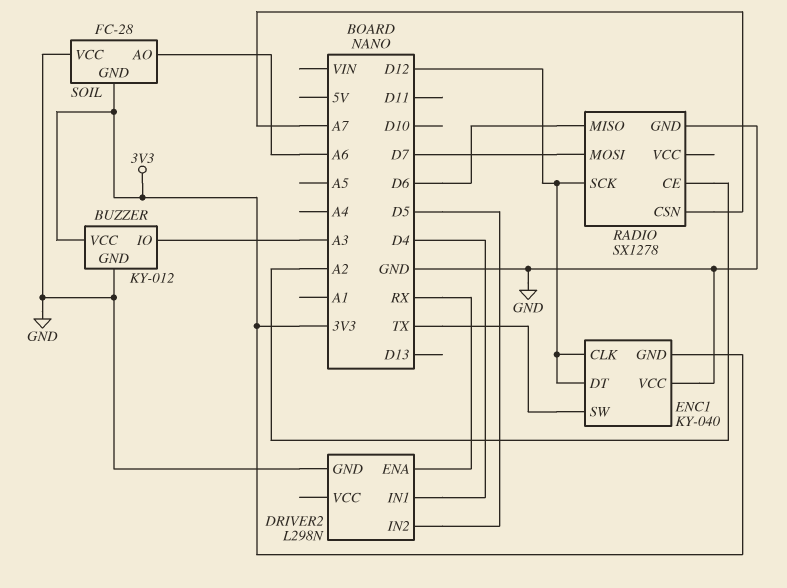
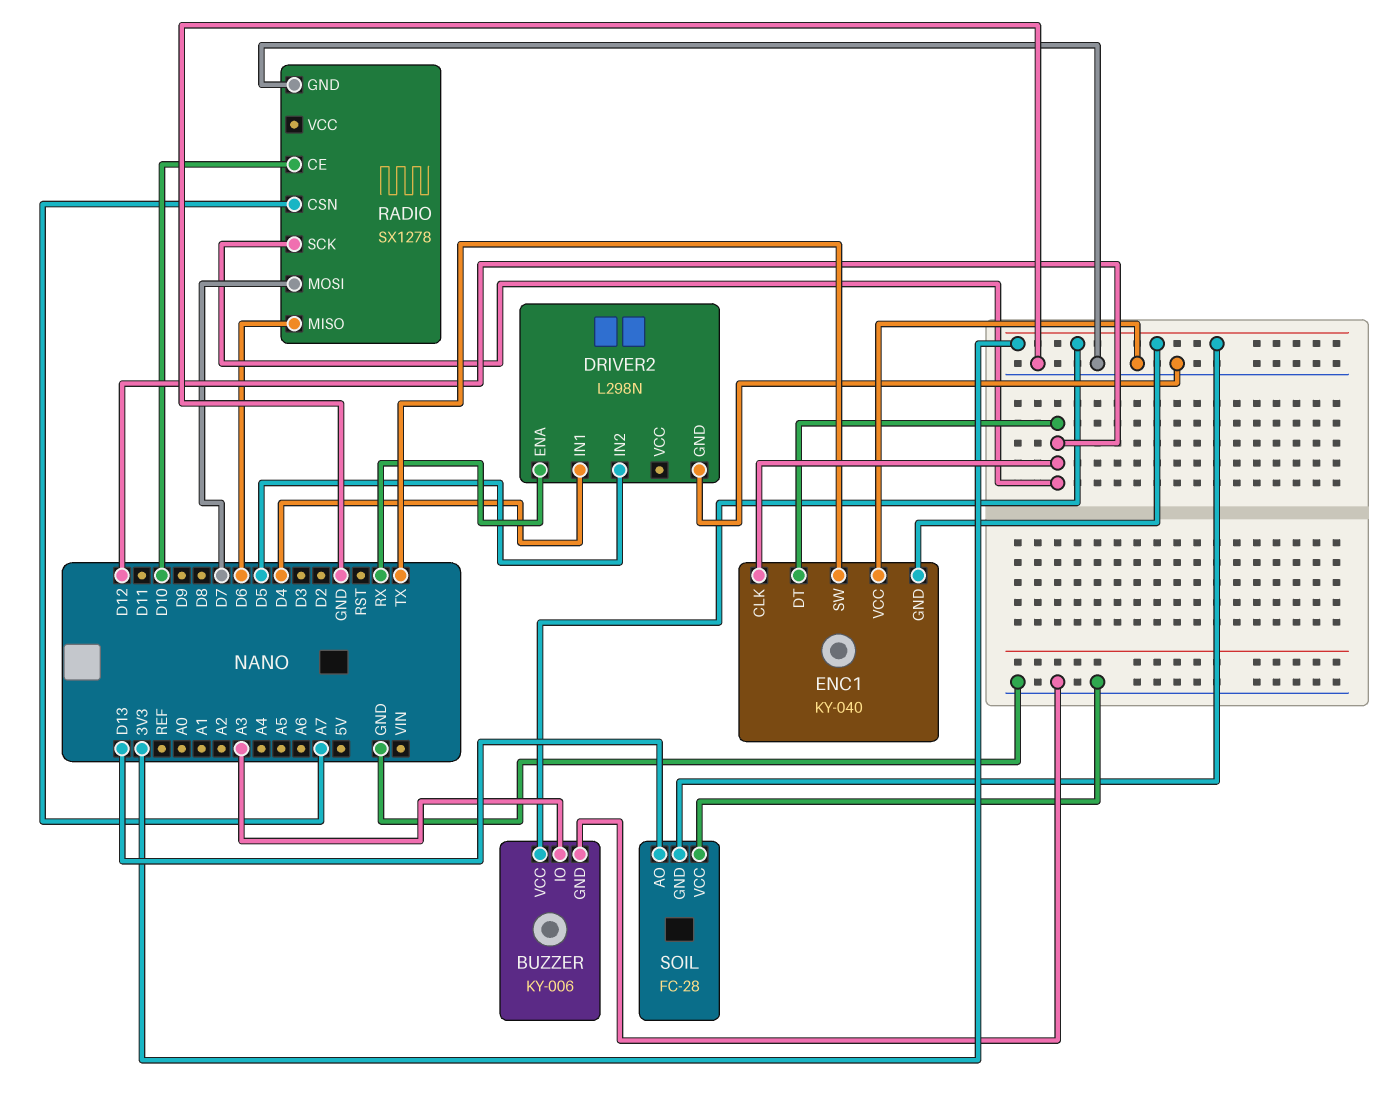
BUZZER: KY-012 -> KY-006
RADIO pin CE: A2 -> D10
SOIL pin AO: A6 -> D13

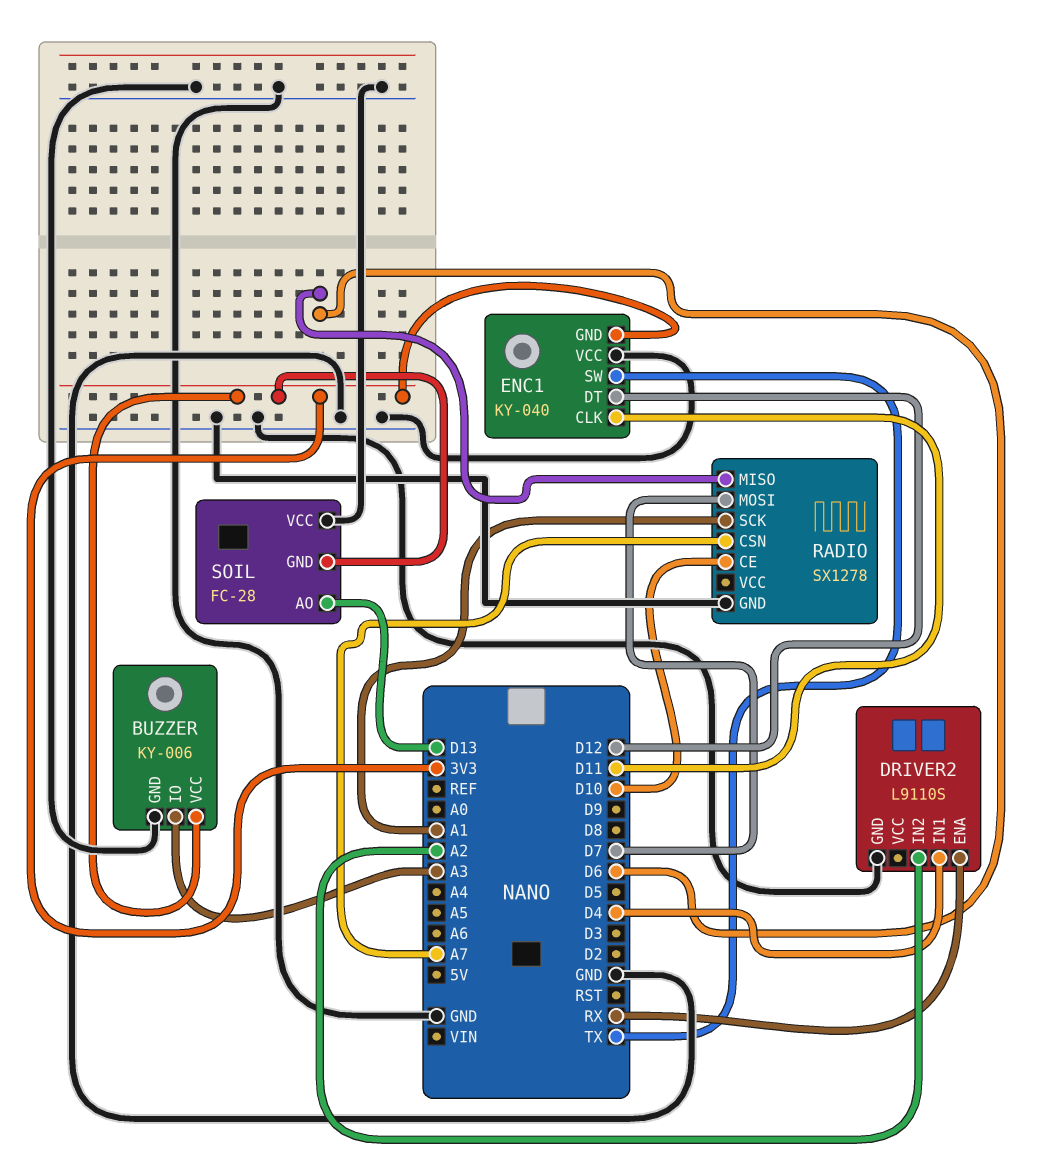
DRIVER2: L298N -> L9110S
DRIVER2 pin IN2: D5 -> A2
ENC1 pin CLK: D12 -> D11
RADIO pin SCK: D12 -> A1

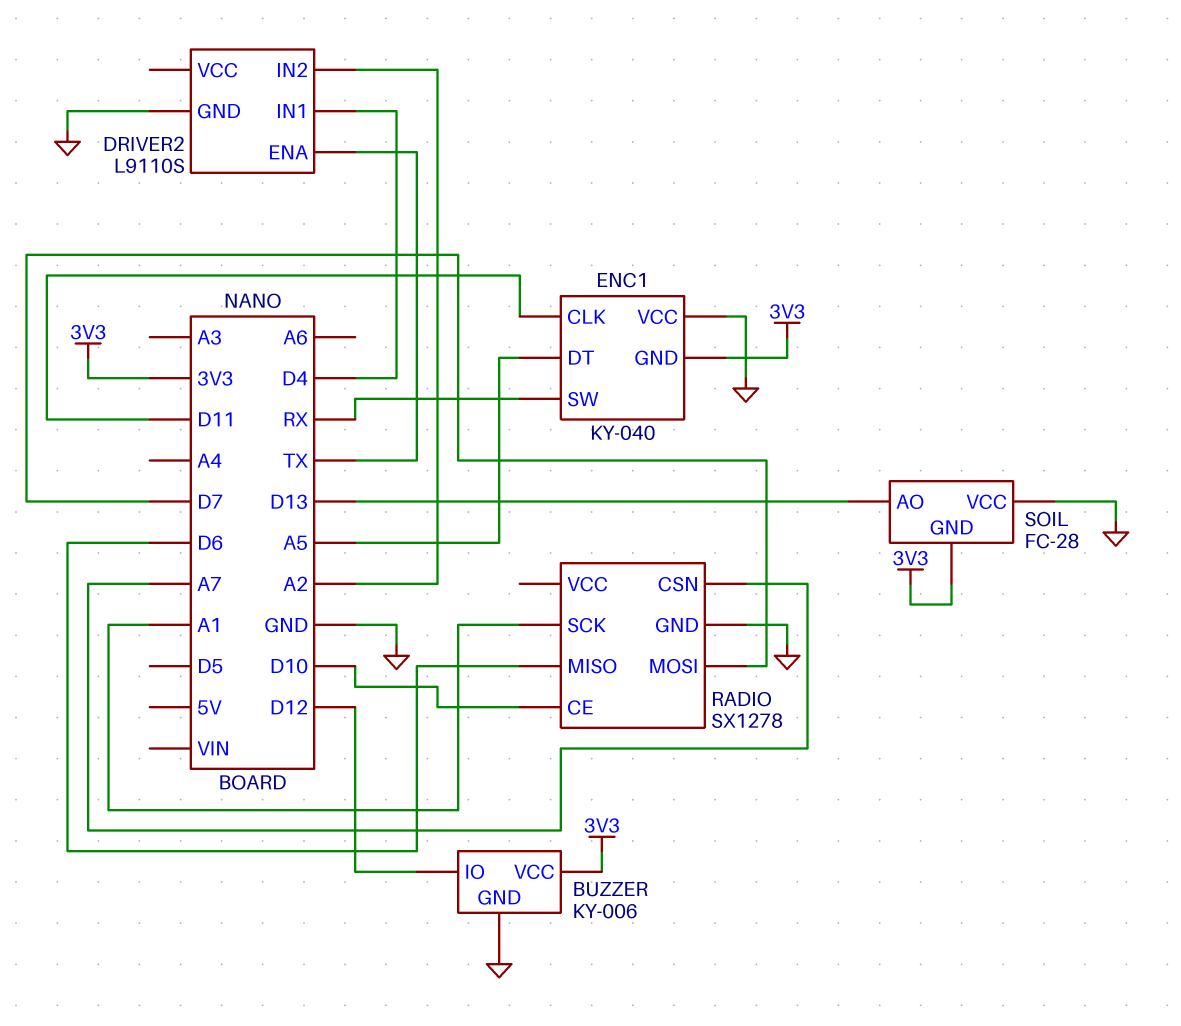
BUZZER pin IO: A3 -> D12
DRIVER2 pin ENA: RX -> TX
ENC1 pin DT: D12 -> A5
ENC1 pin SW: TX -> RX

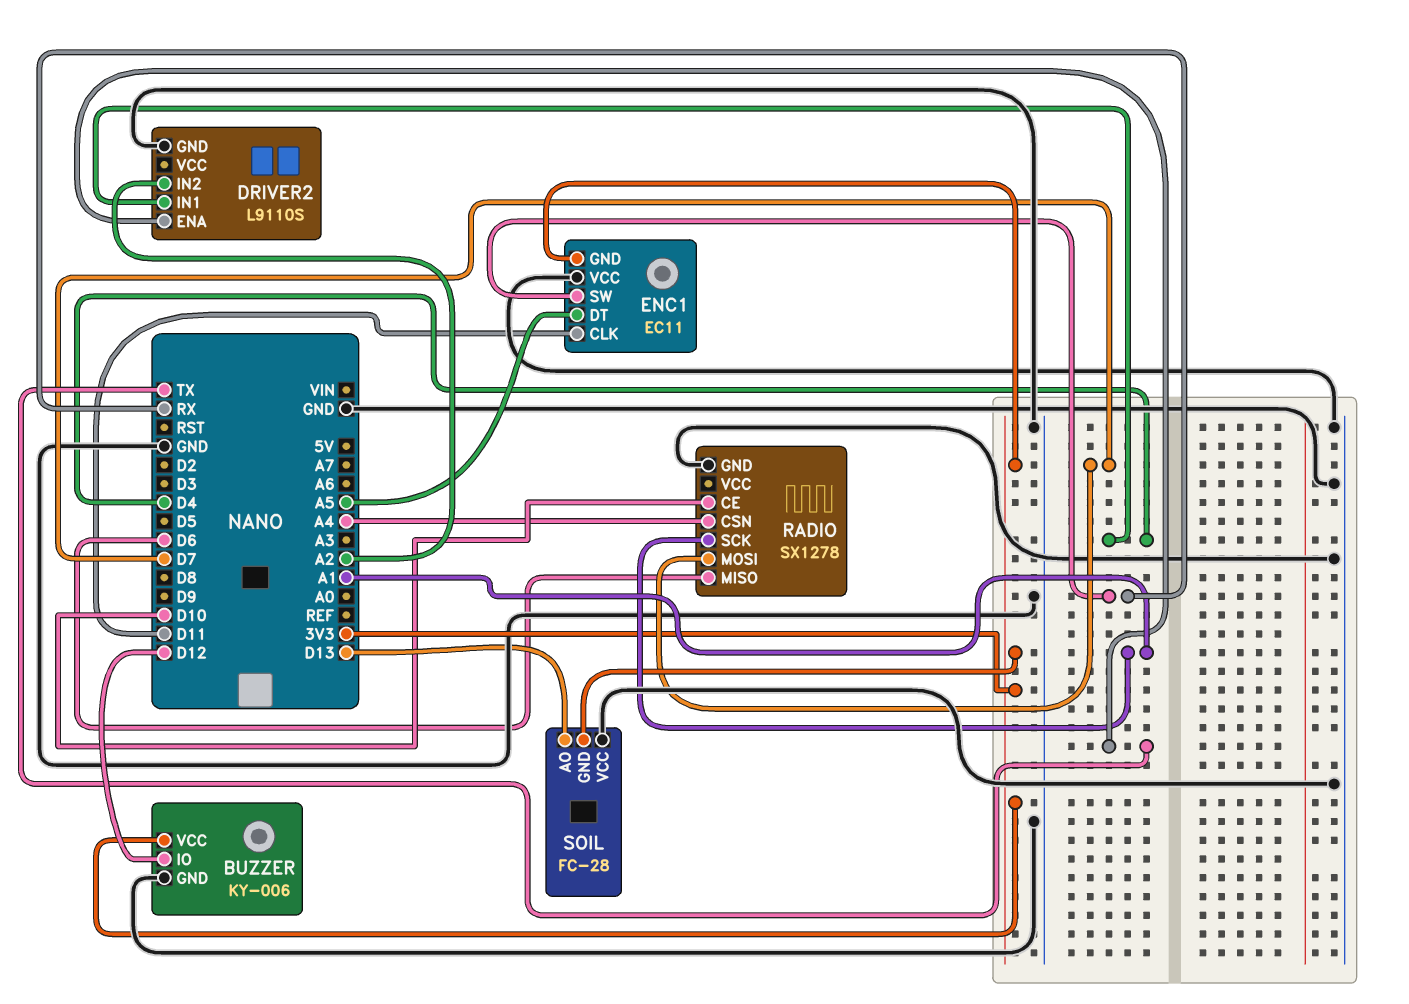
ENC1: KY-040 -> EC11
RADIO pin CSN: A7 -> A4

